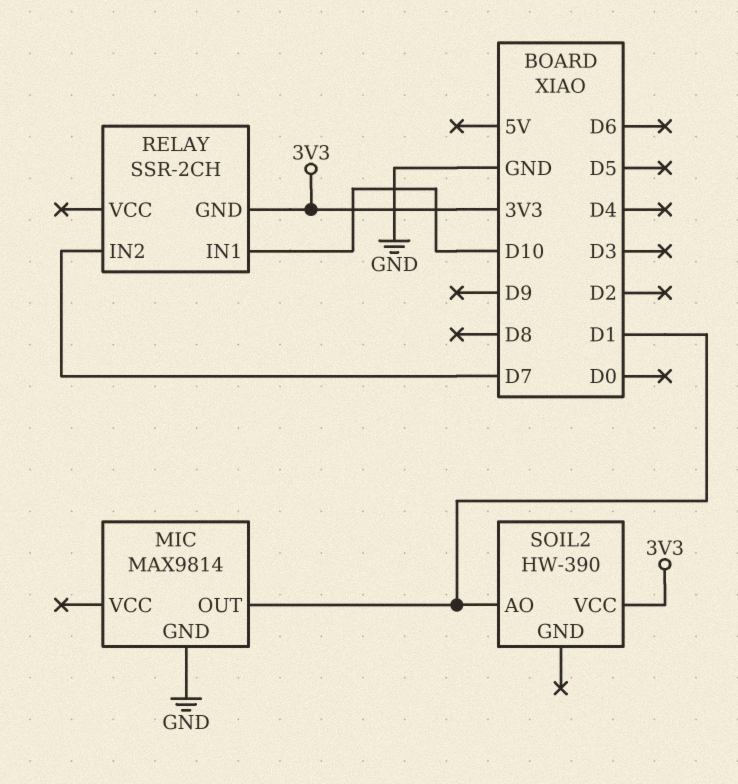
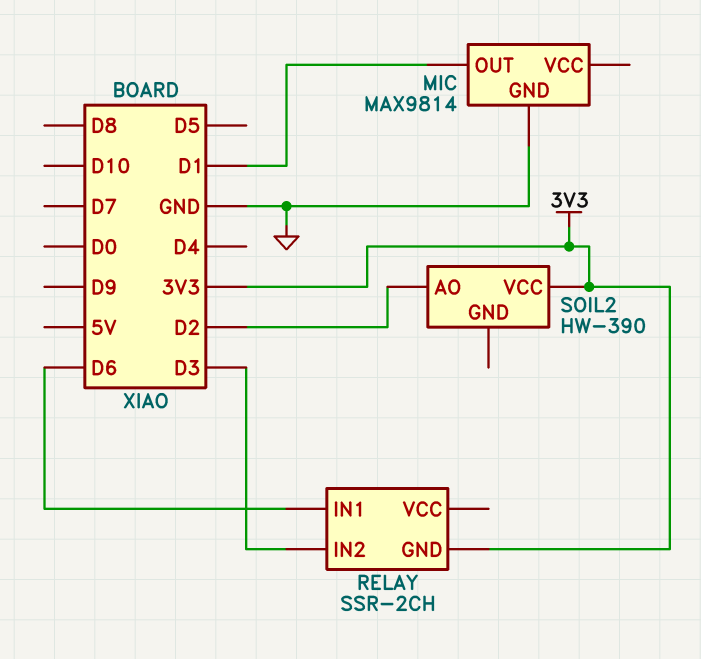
RELAY pin IN1: D10 -> D6
RELAY pin IN2: D7 -> D3
SOIL2 pin AO: D1 -> D2

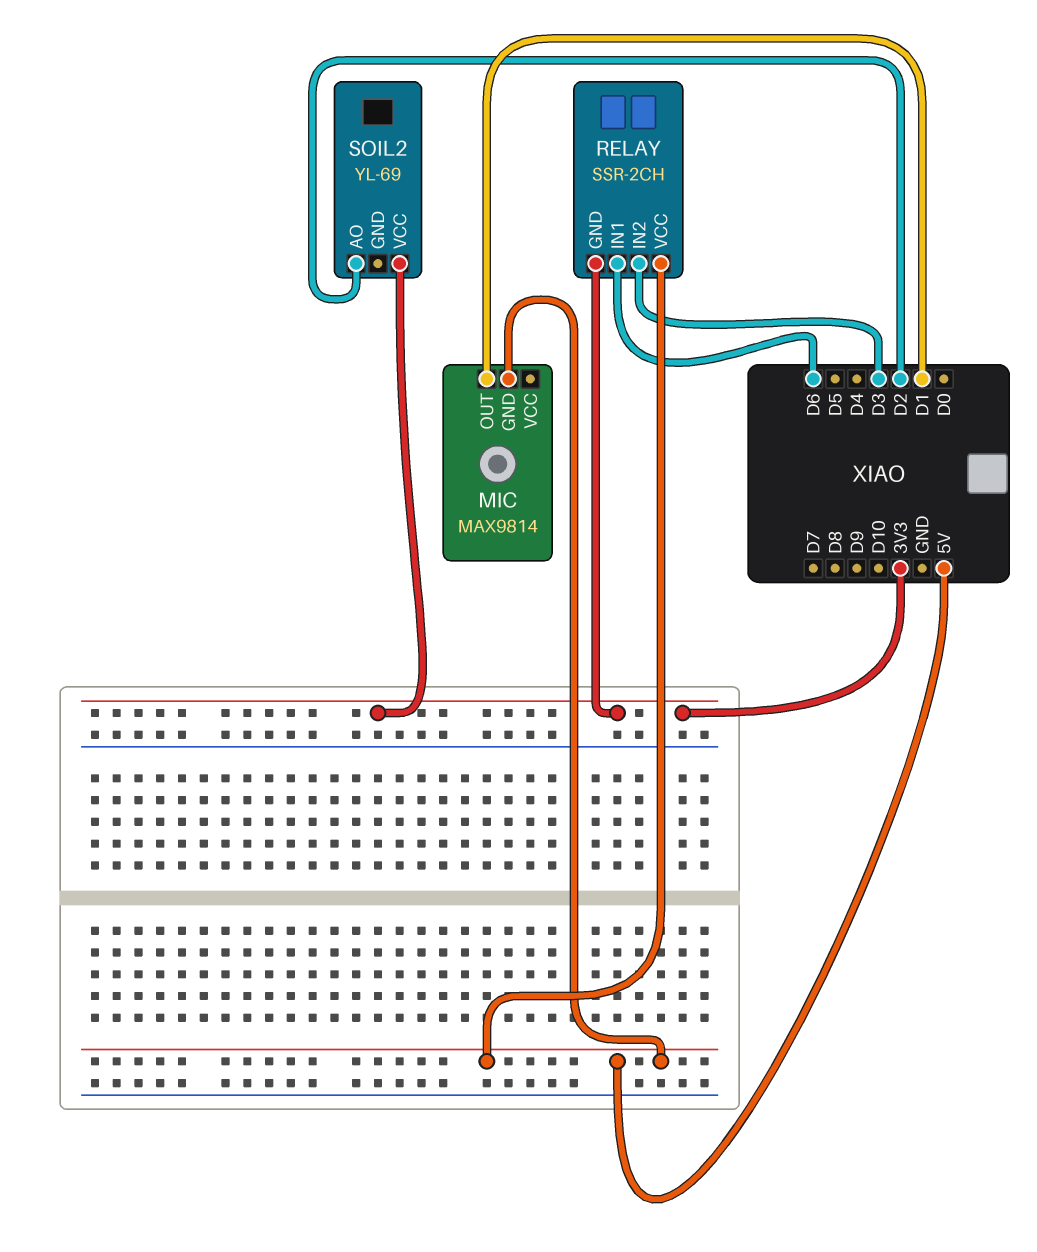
MIC pin GND: GND -> 5V
RELAY pin VCC: none -> 5V
SOIL2: HW-390 -> YL-69

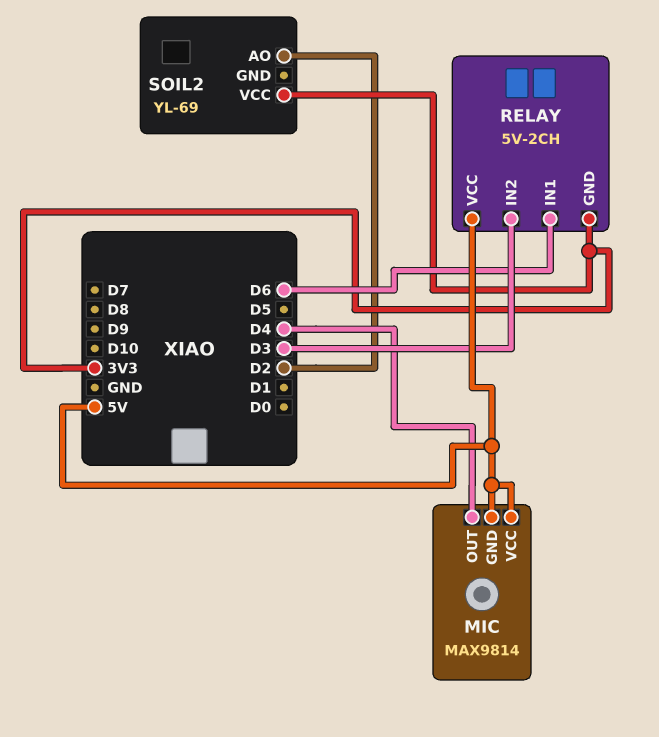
MIC pin OUT: D1 -> D4
MIC pin VCC: none -> 5V
RELAY: SSR-2CH -> 5V-2CH

